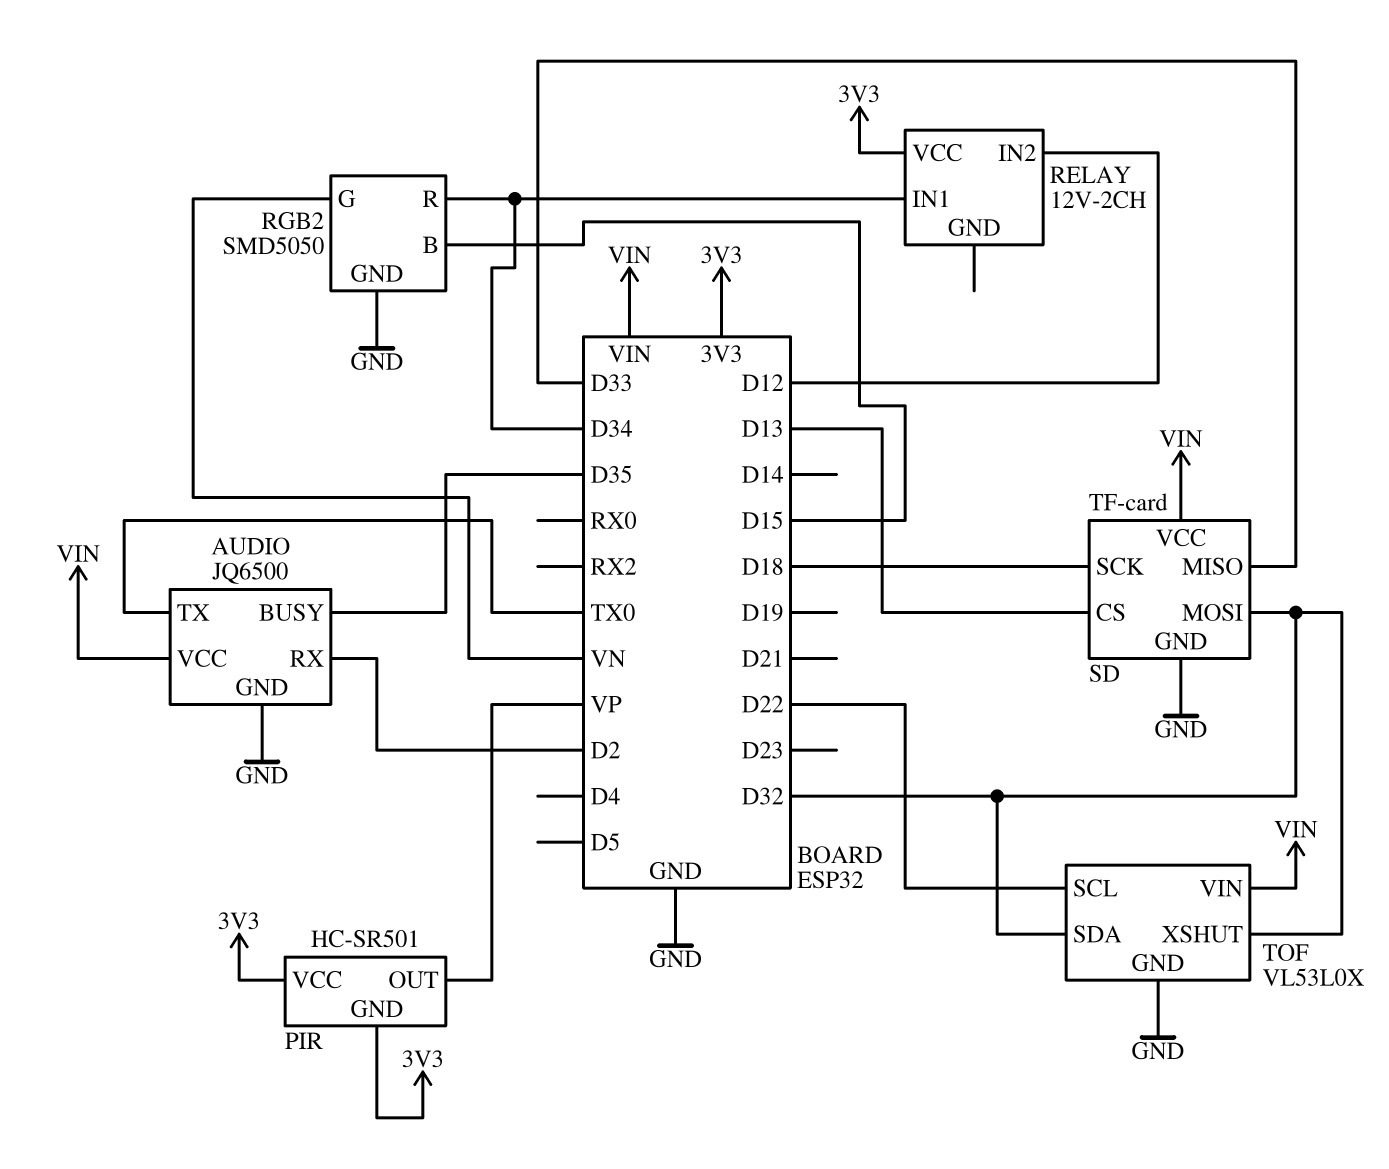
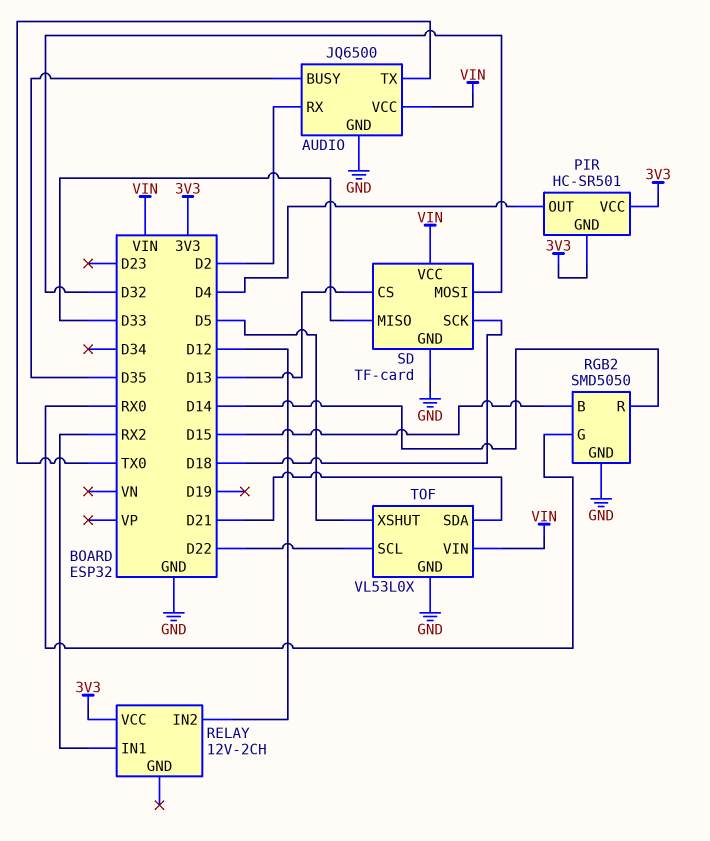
PIR pin OUT: VP -> D4
RELAY pin IN1: D34 -> RX2
RGB2 pin G: VN -> RX0
RGB2 pin R: D34 -> D14
TOF pin SDA: D32 -> D21
TOF pin XSHUT: D32 -> D5

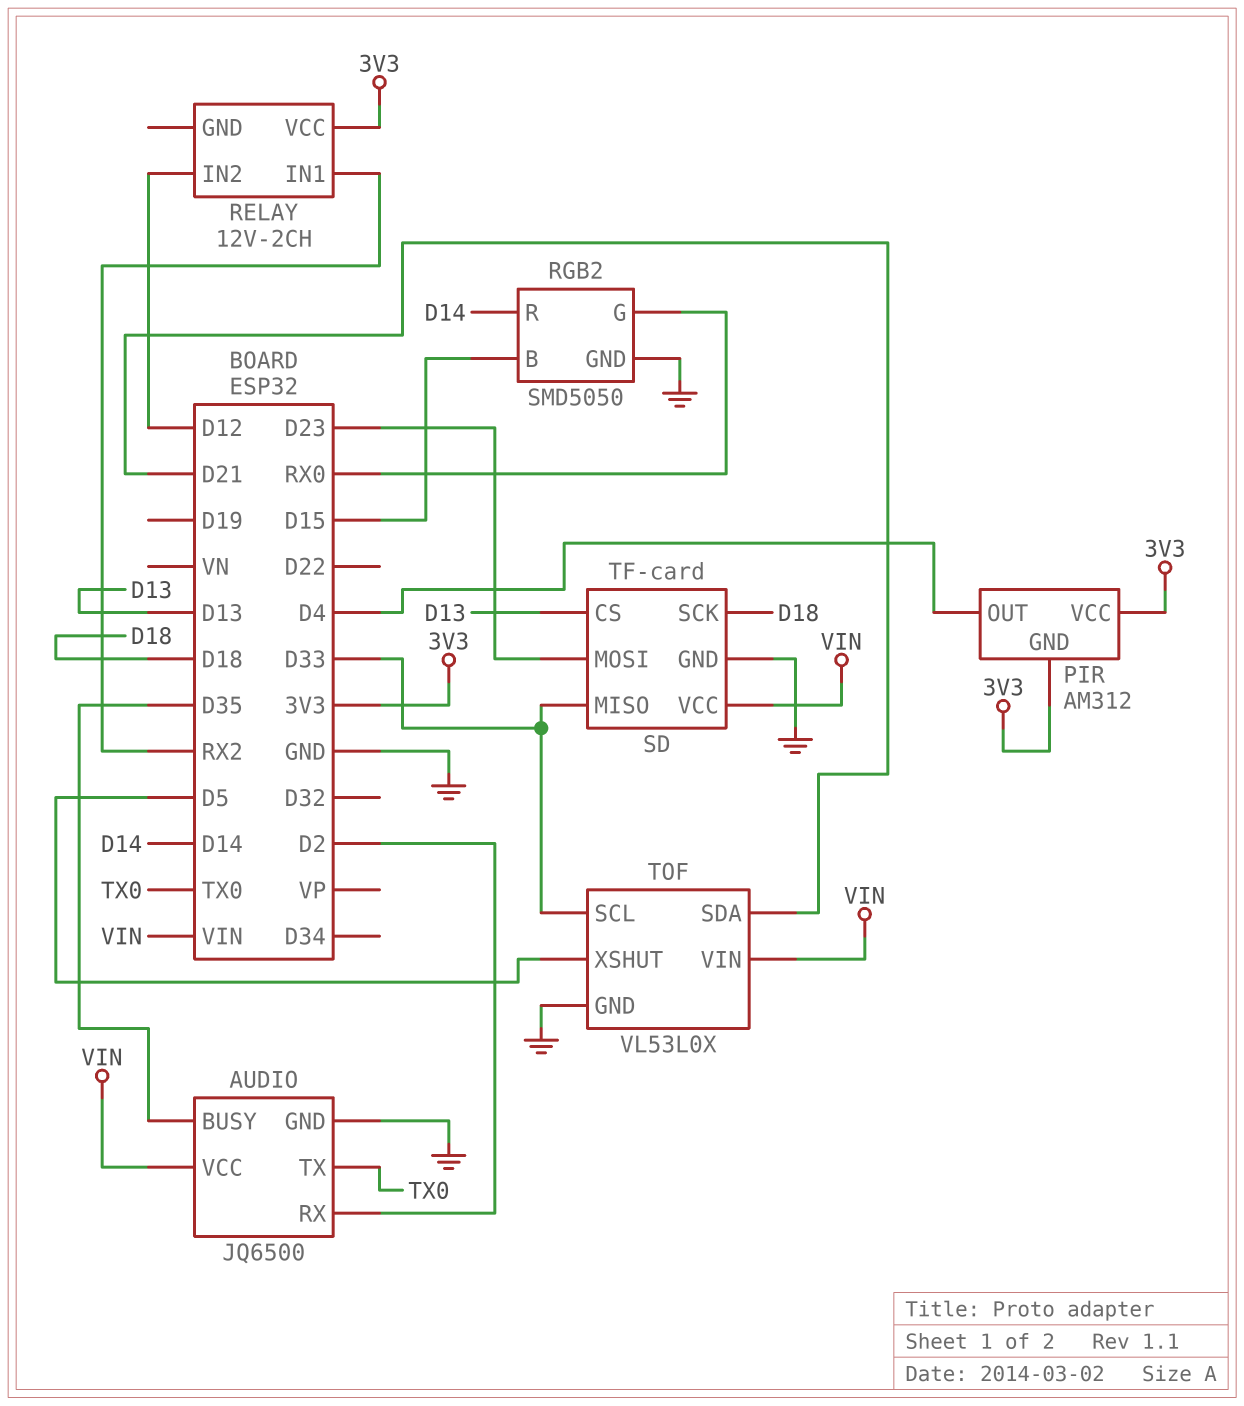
PIR: HC-SR501 -> AM312
SD pin MOSI: D32 -> D23
TOF pin SCL: D22 -> D33

